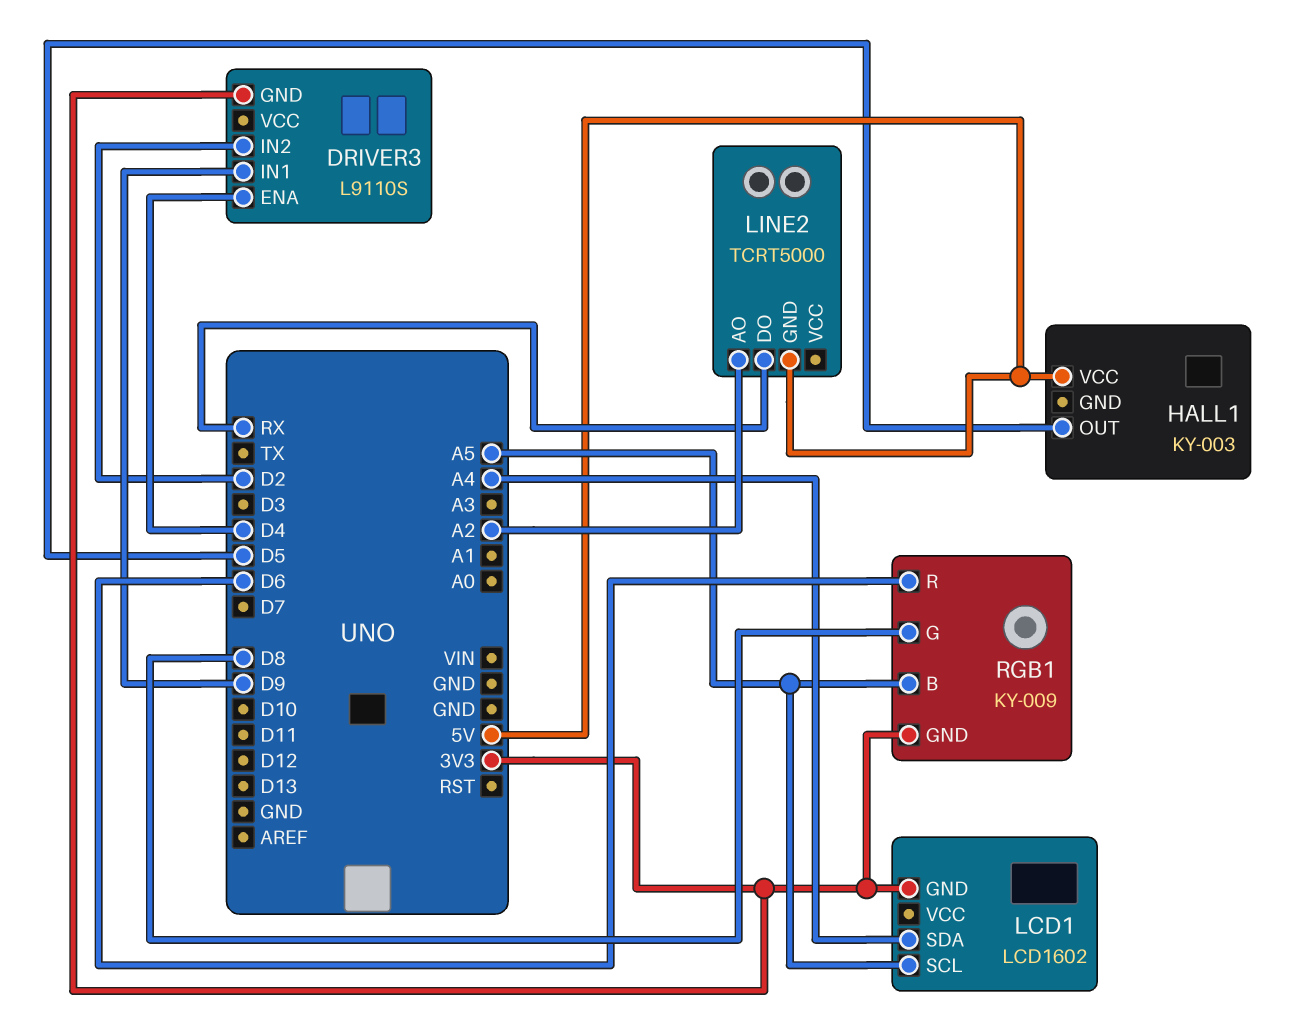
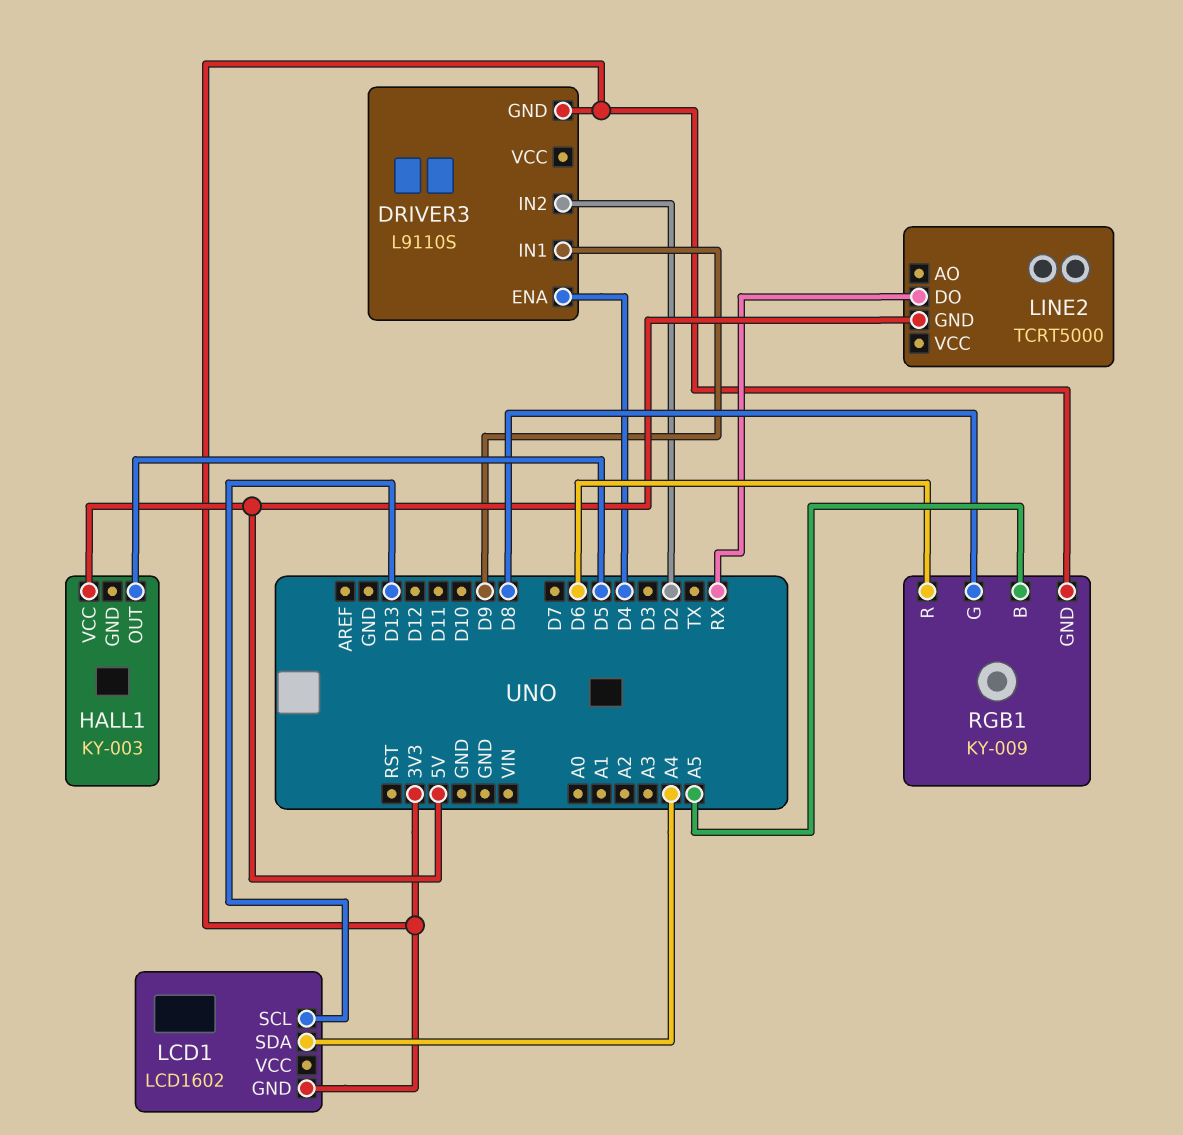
LCD1 pin SCL: A5 -> D13
LINE2 pin AO: A2 -> none

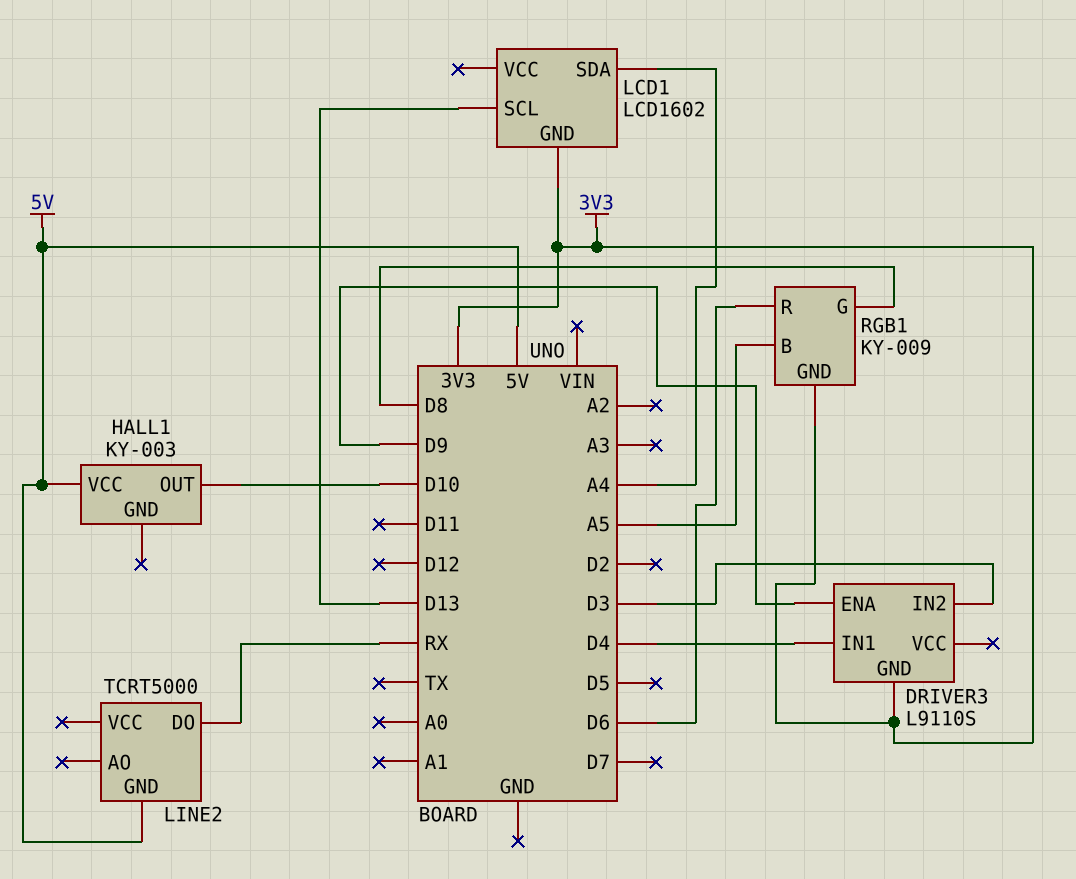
DRIVER3 pin ENA: D4 -> D9
DRIVER3 pin IN1: D9 -> D4
DRIVER3 pin IN2: D2 -> D3
HALL1 pin OUT: D5 -> D10

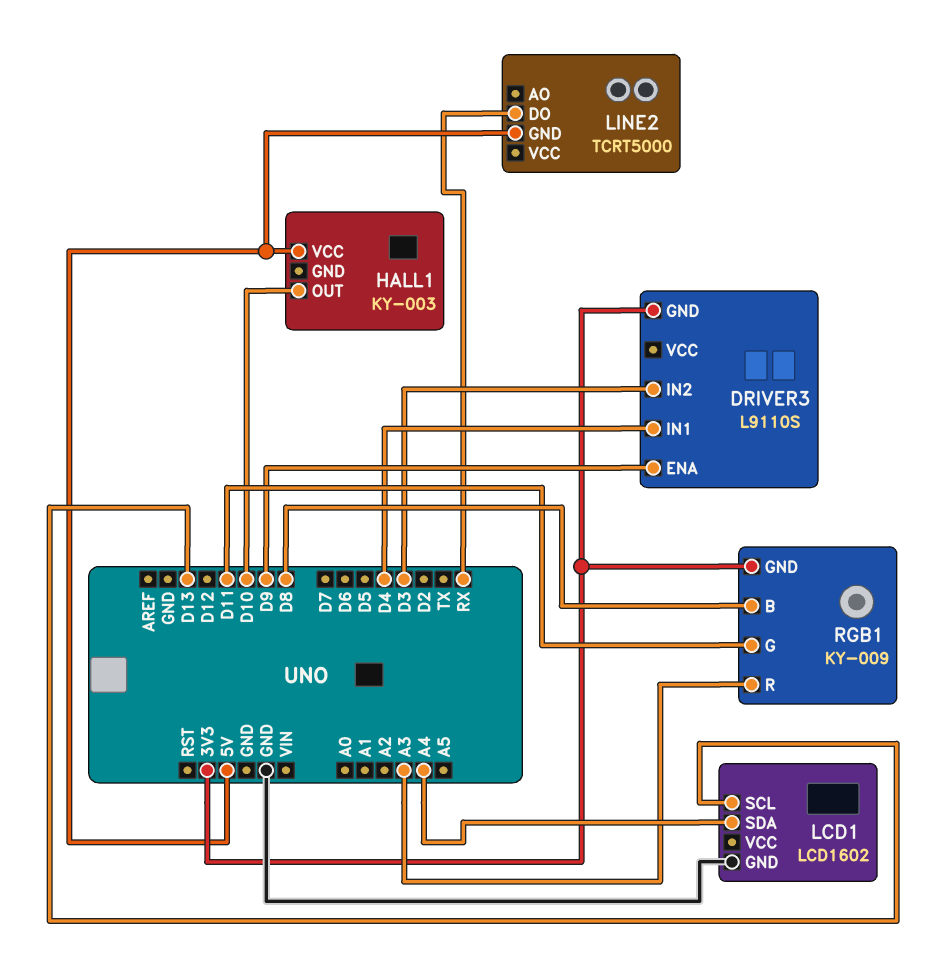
LCD1 pin GND: 3V3 -> GND
RGB1 pin B: A5 -> D8
RGB1 pin G: D8 -> D11
RGB1 pin R: D6 -> A3

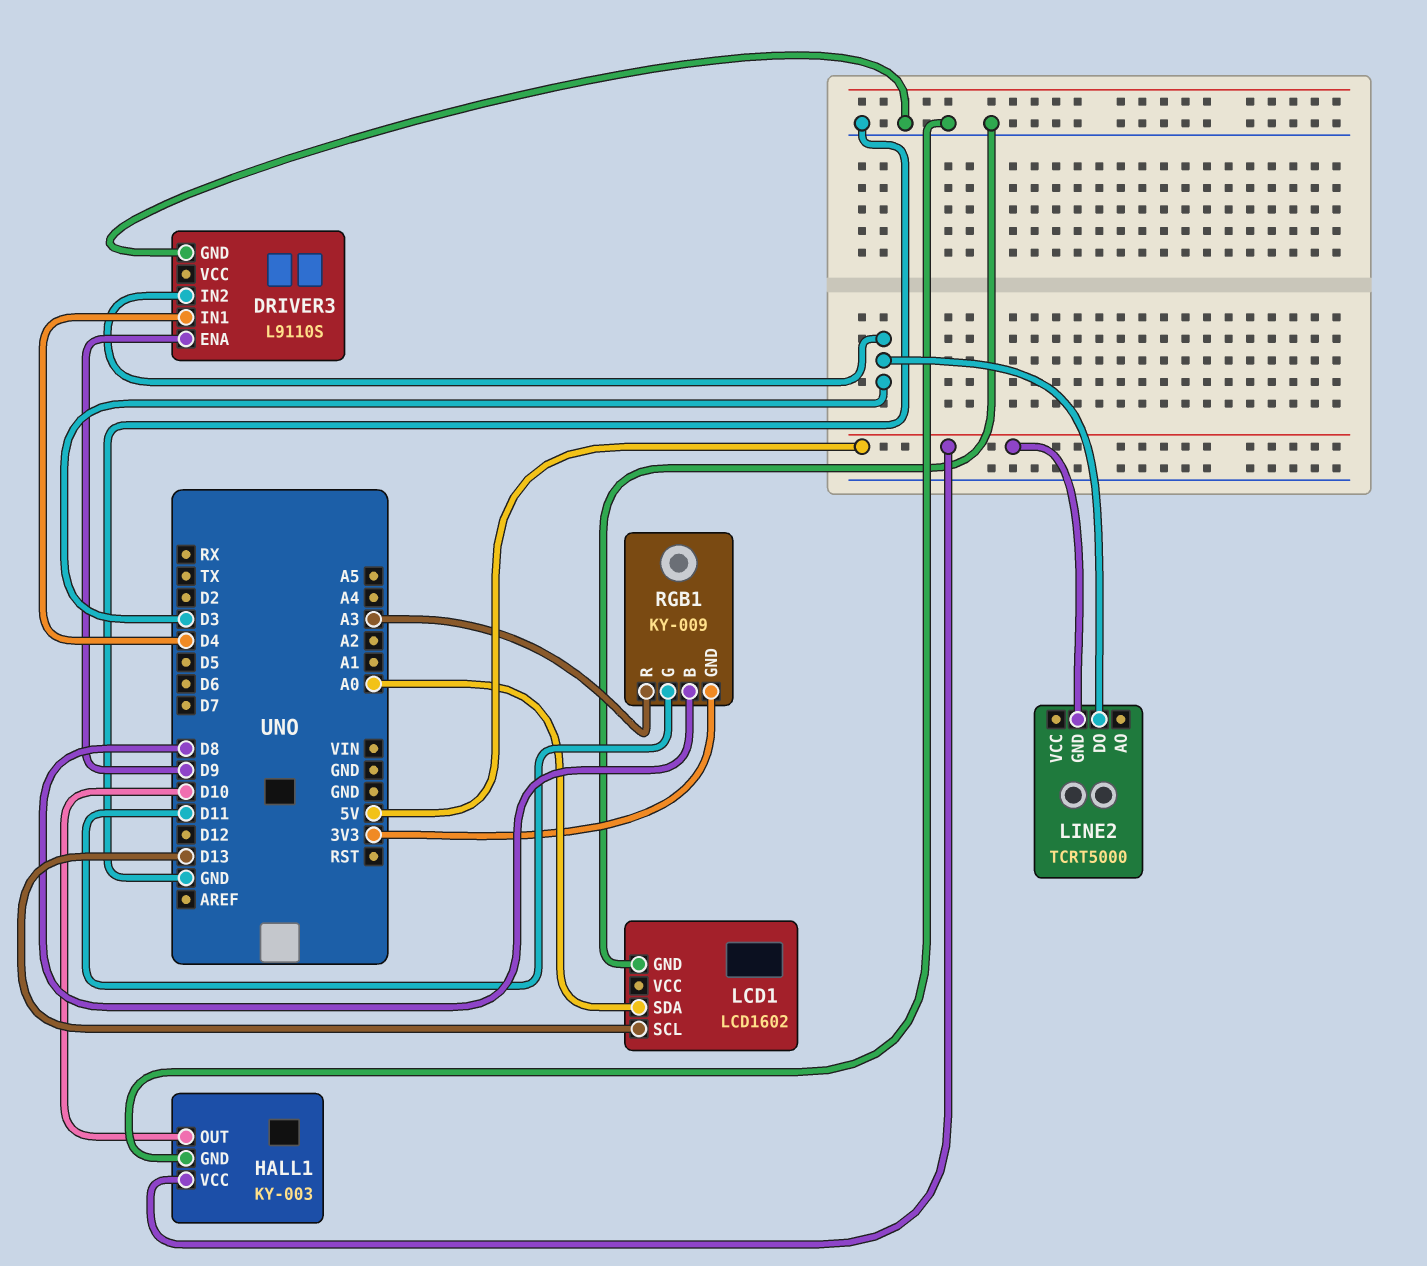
DRIVER3 pin GND: 3V3 -> GND
HALL1 pin GND: none -> GND
LCD1 pin SDA: A4 -> A0
LINE2 pin DO: RX -> D3

